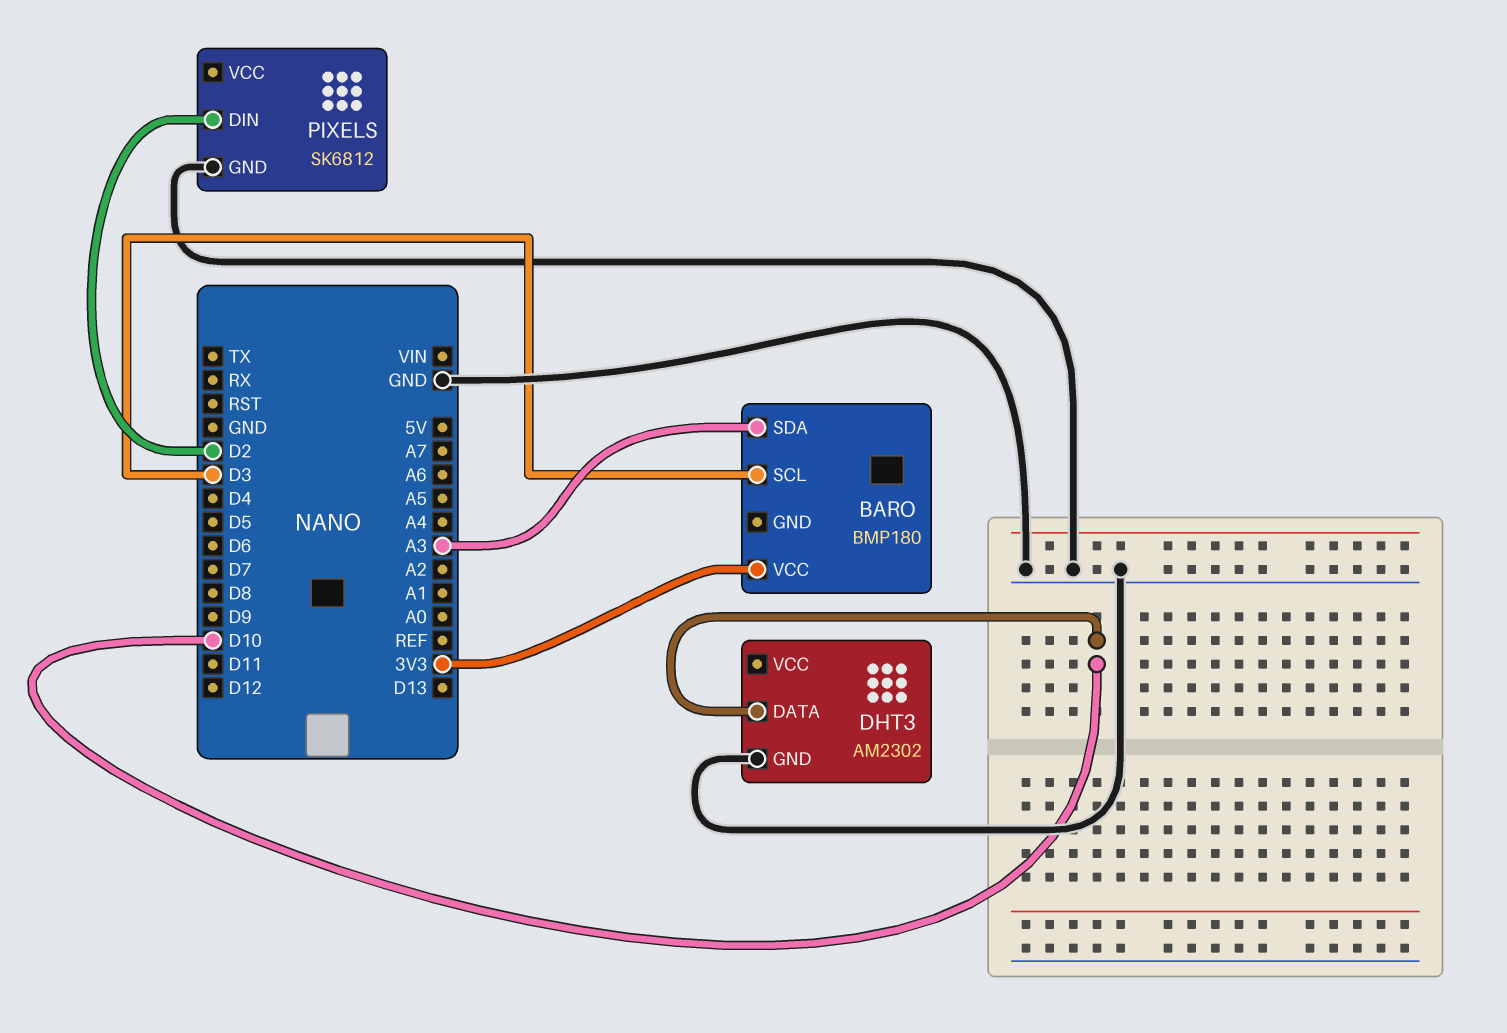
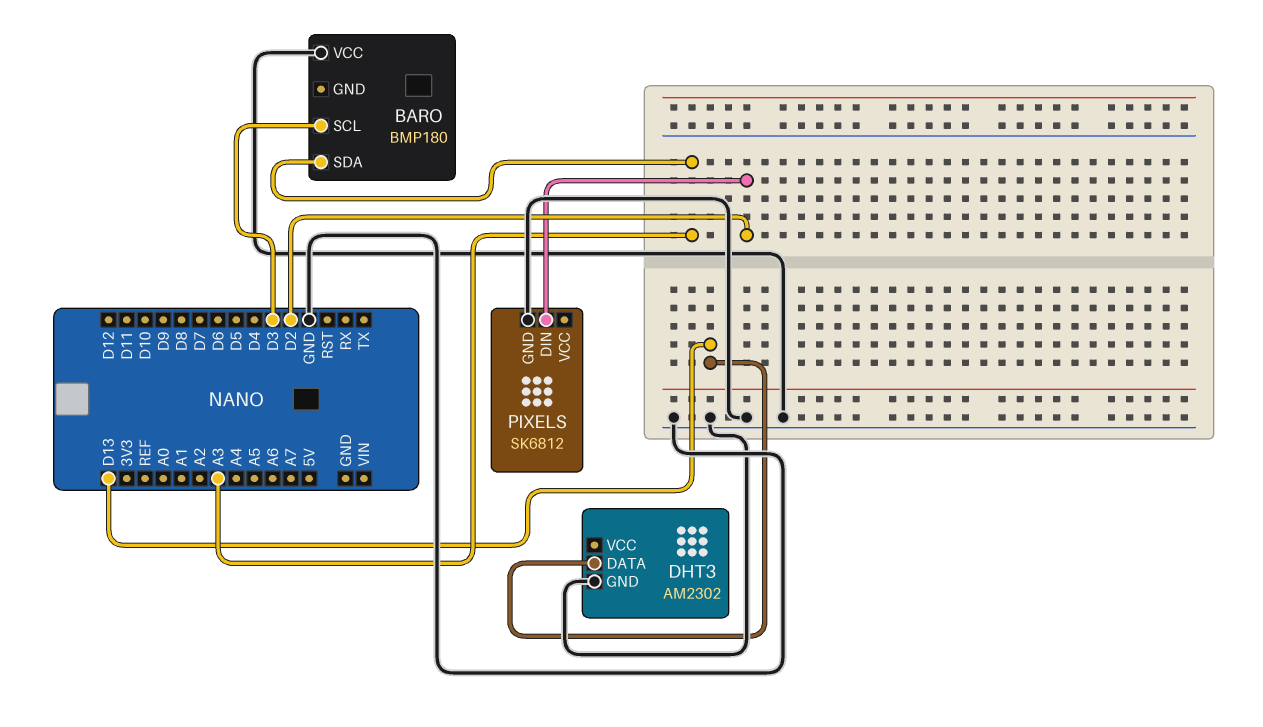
BARO pin VCC: 3V3 -> GND
DHT3 pin DATA: D10 -> D13

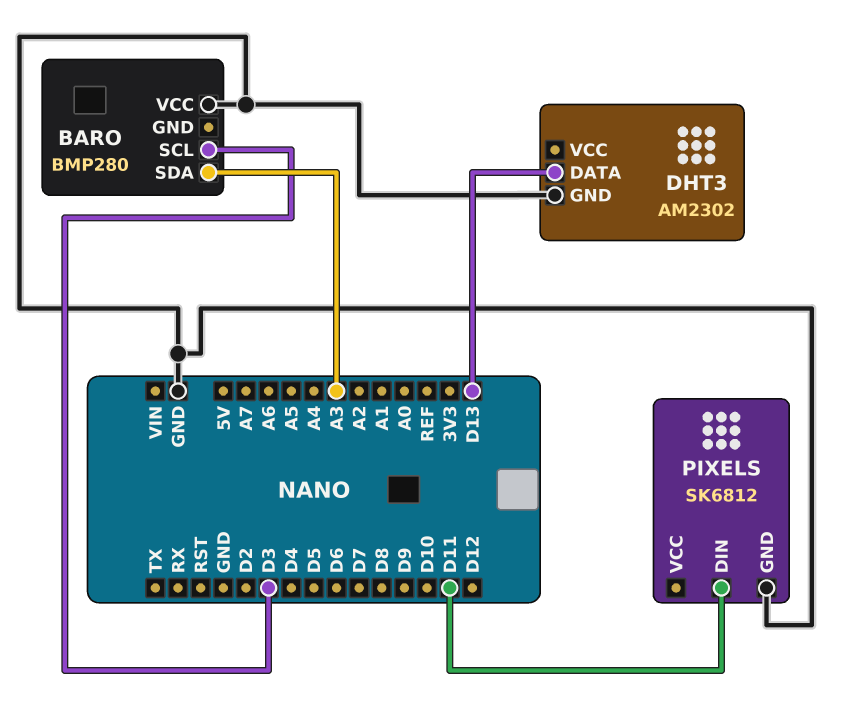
BARO: BMP180 -> BMP280
PIXELS pin DIN: D2 -> D11

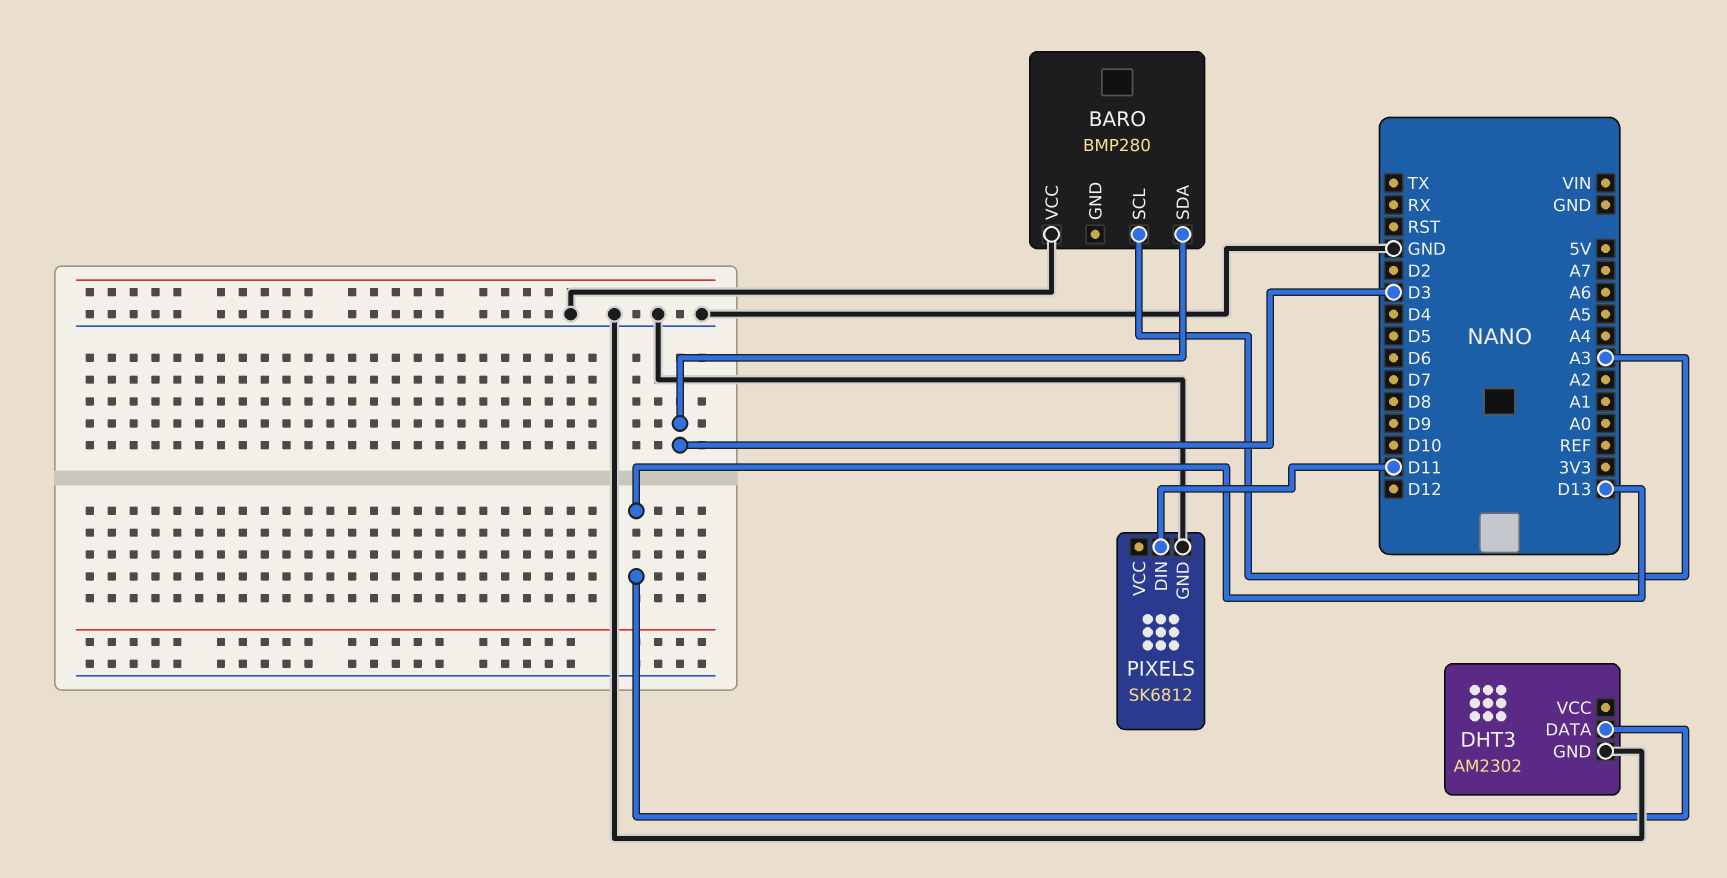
BARO pin SCL: D3 -> A3
BARO pin SDA: A3 -> D3

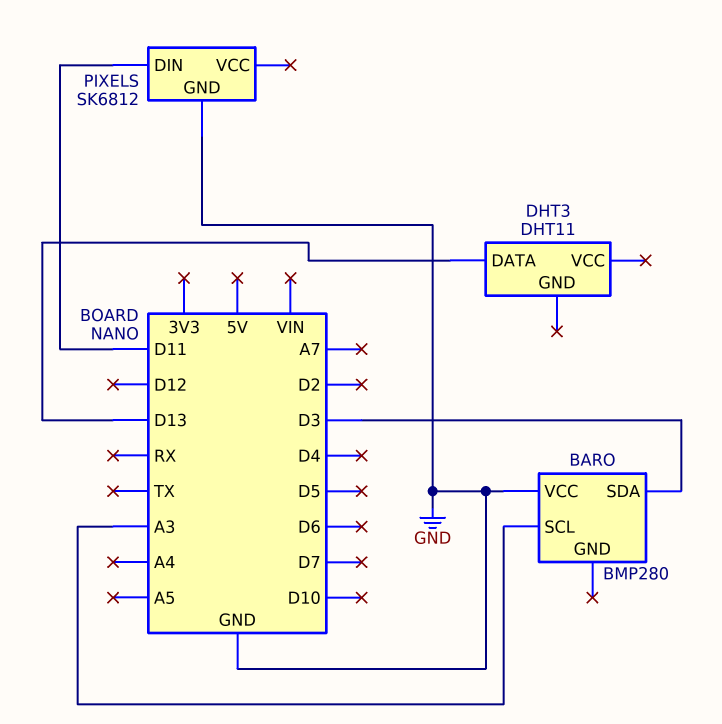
DHT3: AM2302 -> DHT11
DHT3 pin GND: GND -> none

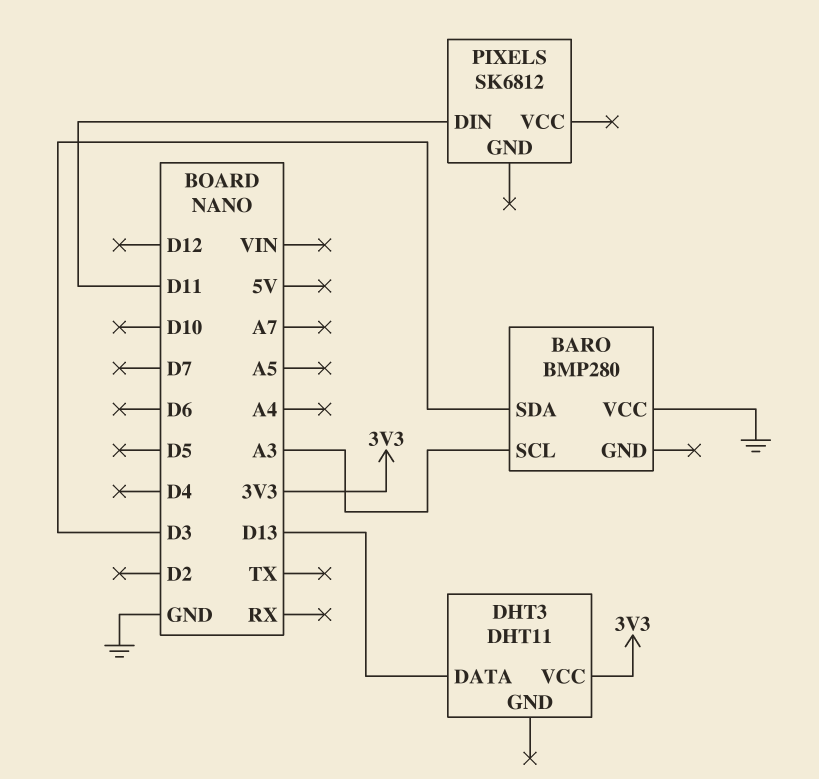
DHT3 pin VCC: none -> 3V3
PIXELS pin GND: GND -> none

